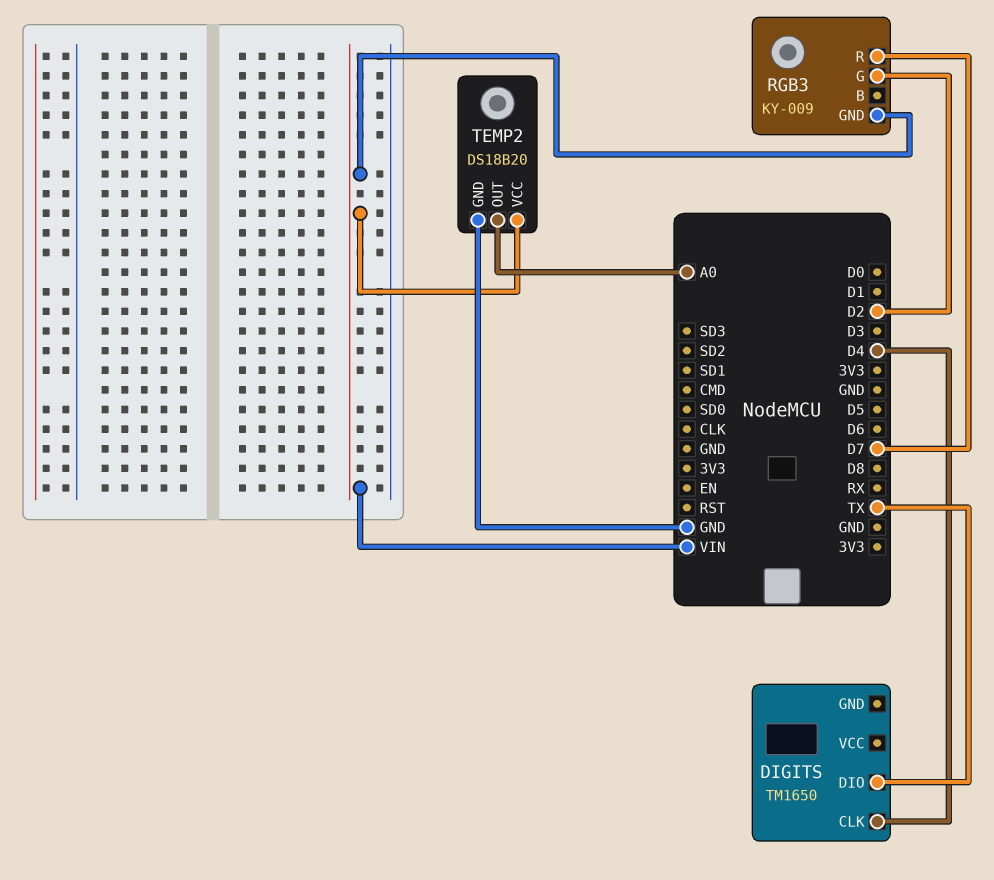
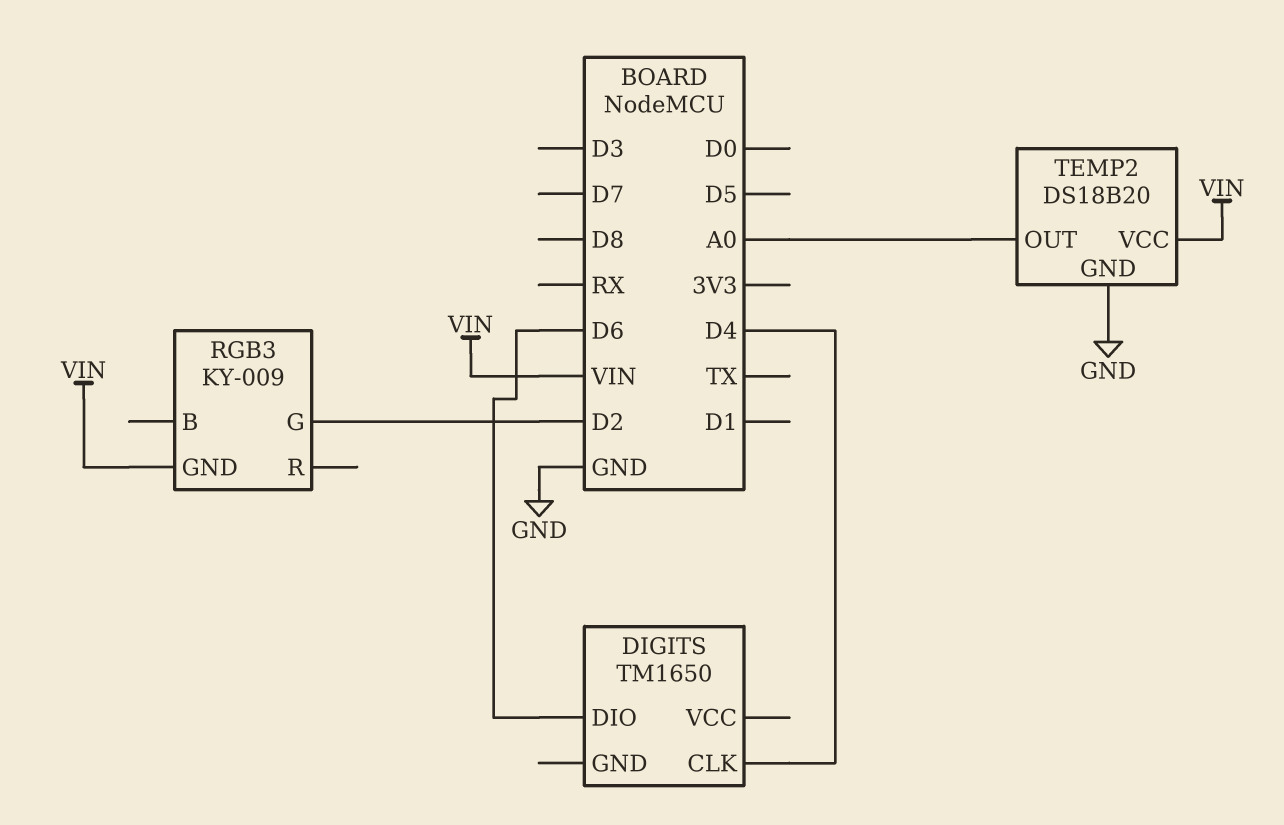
DIGITS pin DIO: TX -> D6
RGB3 pin R: D7 -> none

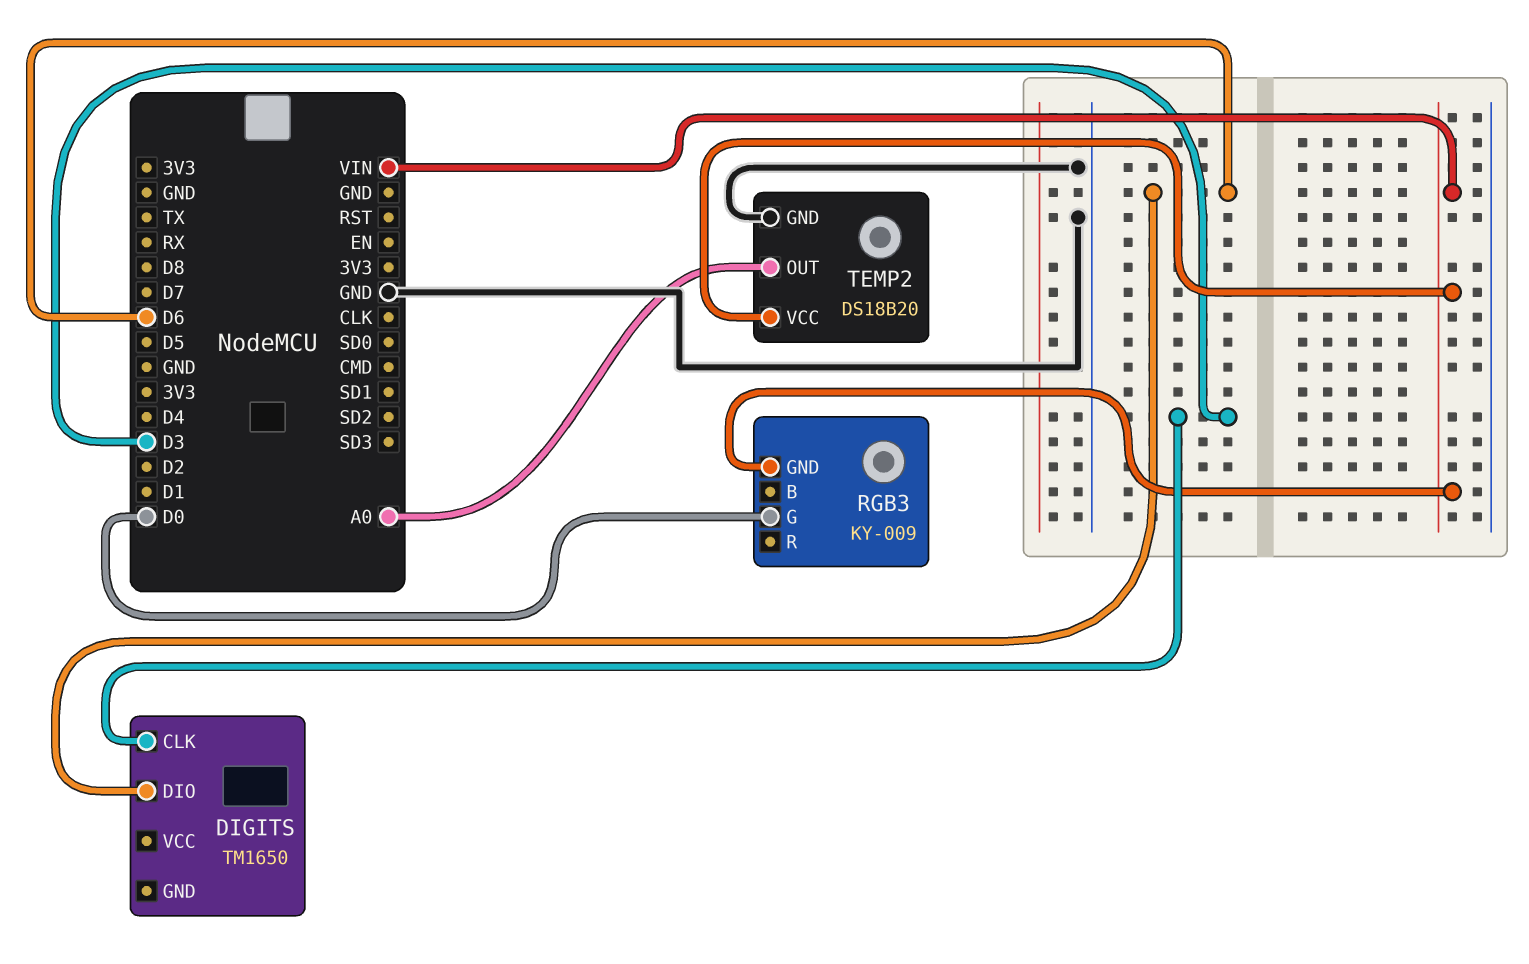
DIGITS pin CLK: D4 -> D3
RGB3 pin G: D2 -> D0

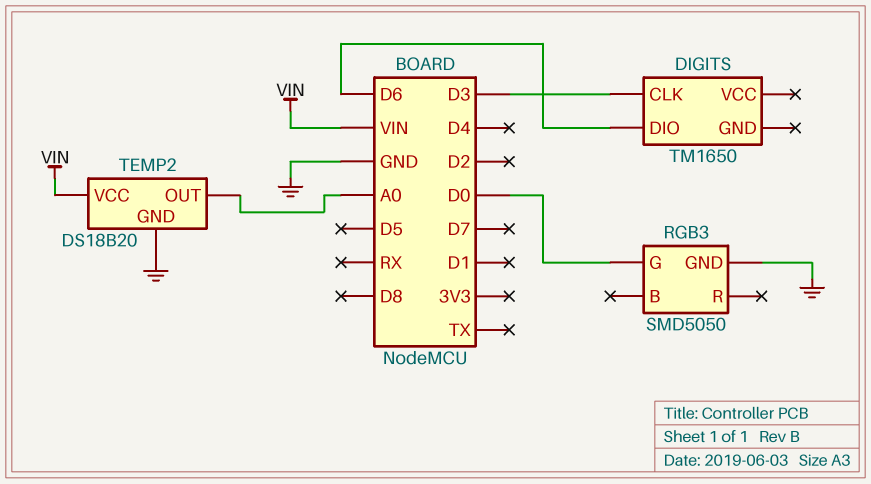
RGB3: KY-009 -> SMD5050
RGB3 pin GND: VIN -> GND

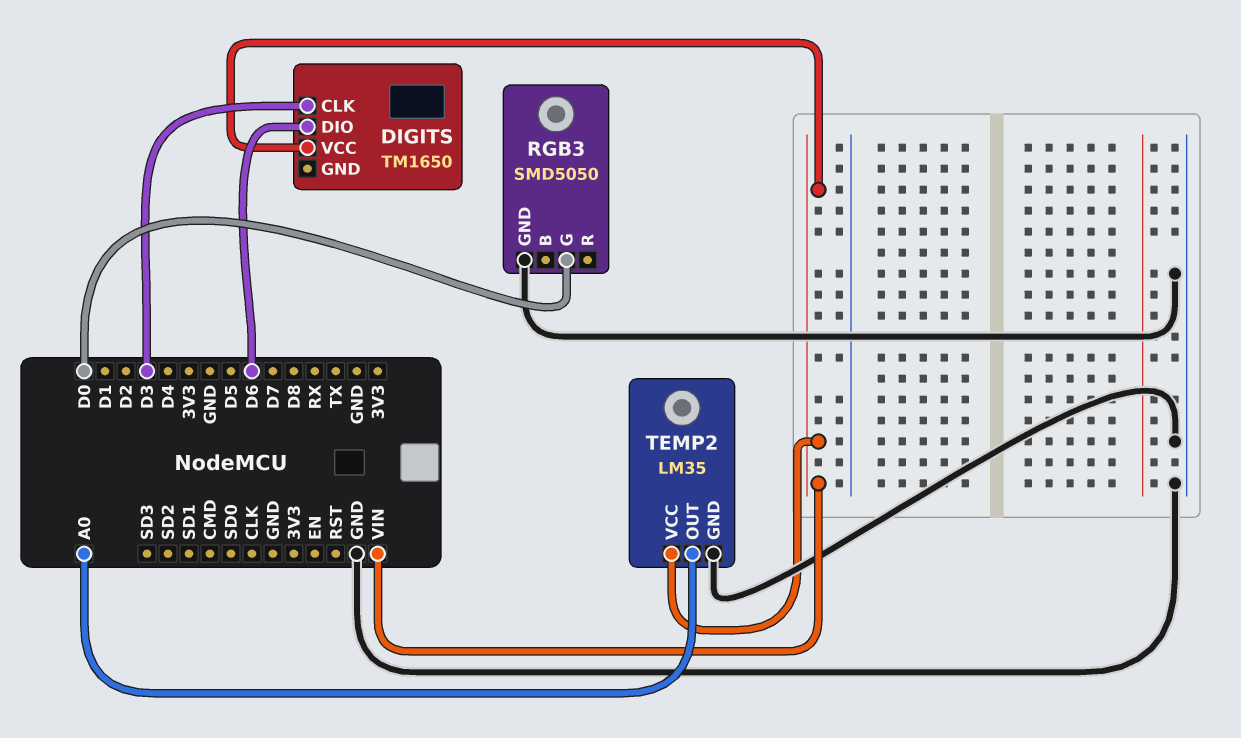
DIGITS pin VCC: none -> VIN
TEMP2: DS18B20 -> LM35

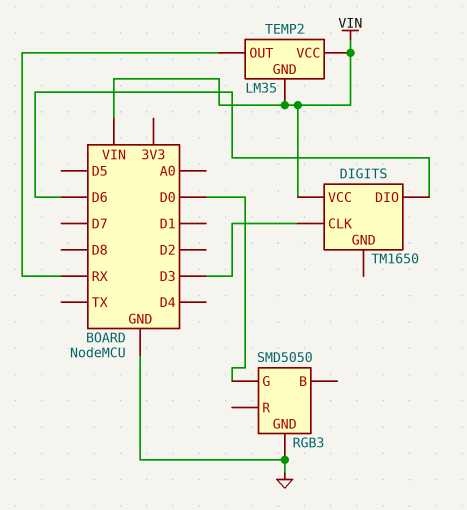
TEMP2 pin GND: GND -> VIN
TEMP2 pin OUT: A0 -> RX

